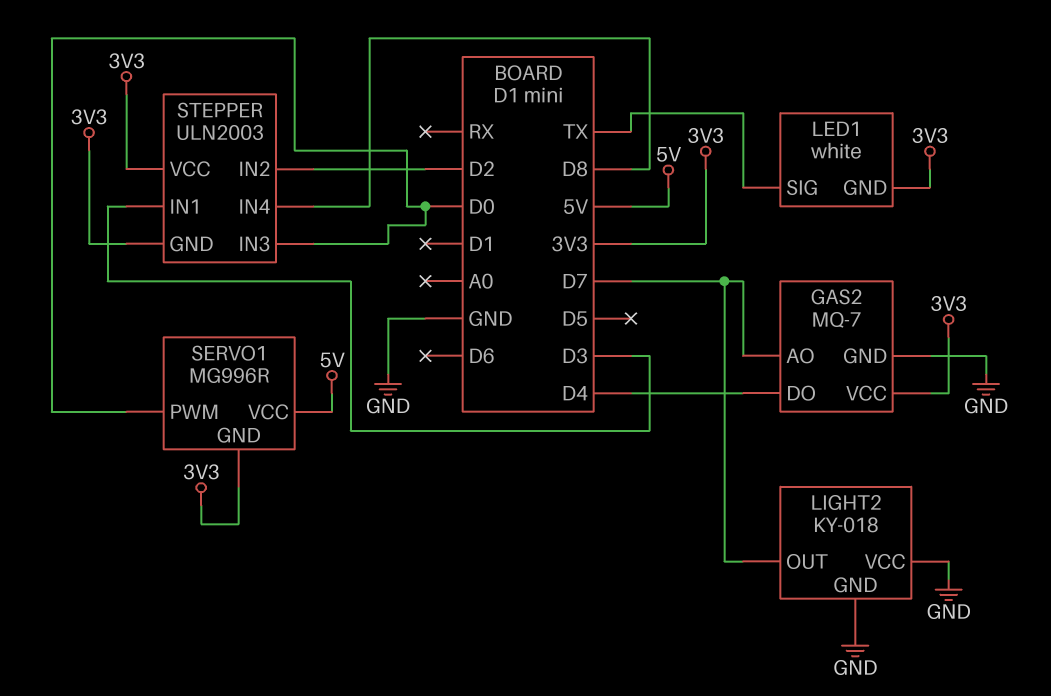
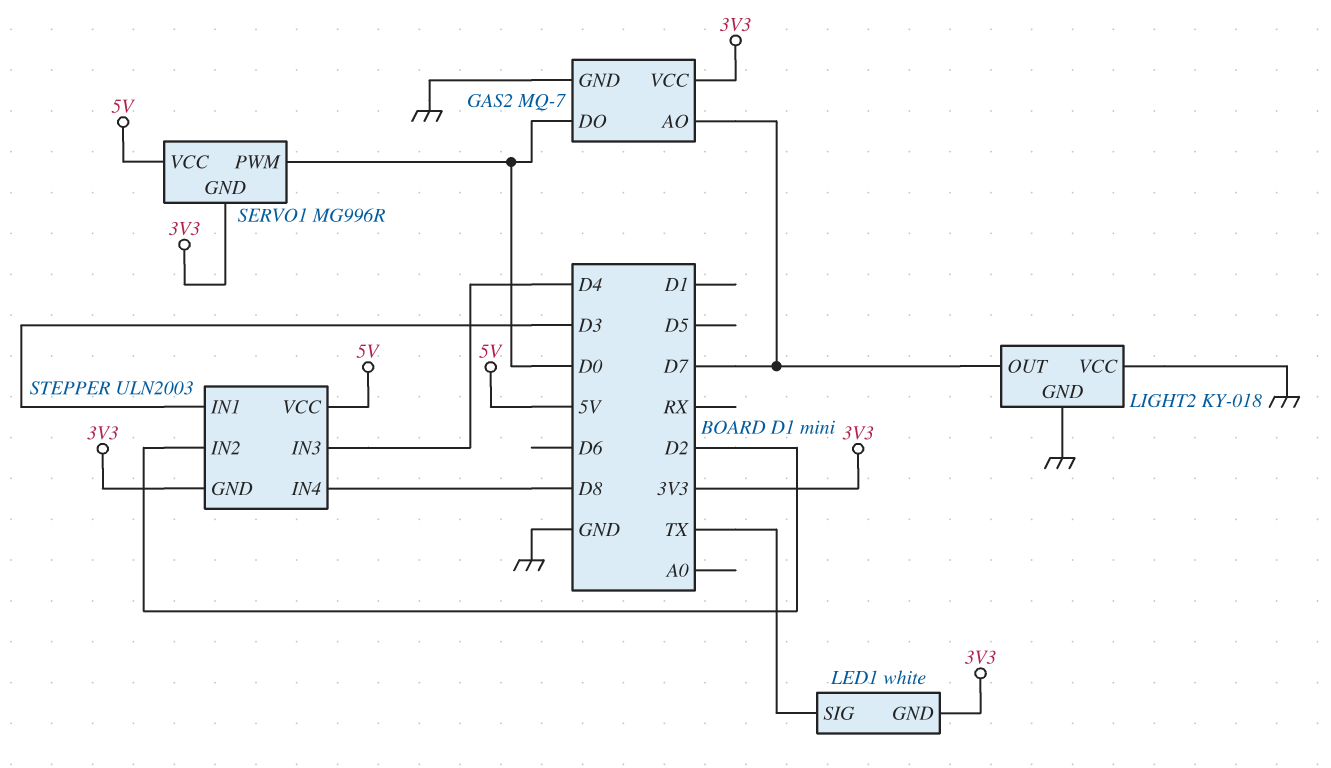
GAS2 pin DO: D4 -> D0
STEPPER pin IN3: D0 -> D4
STEPPER pin VCC: 3V3 -> 5V

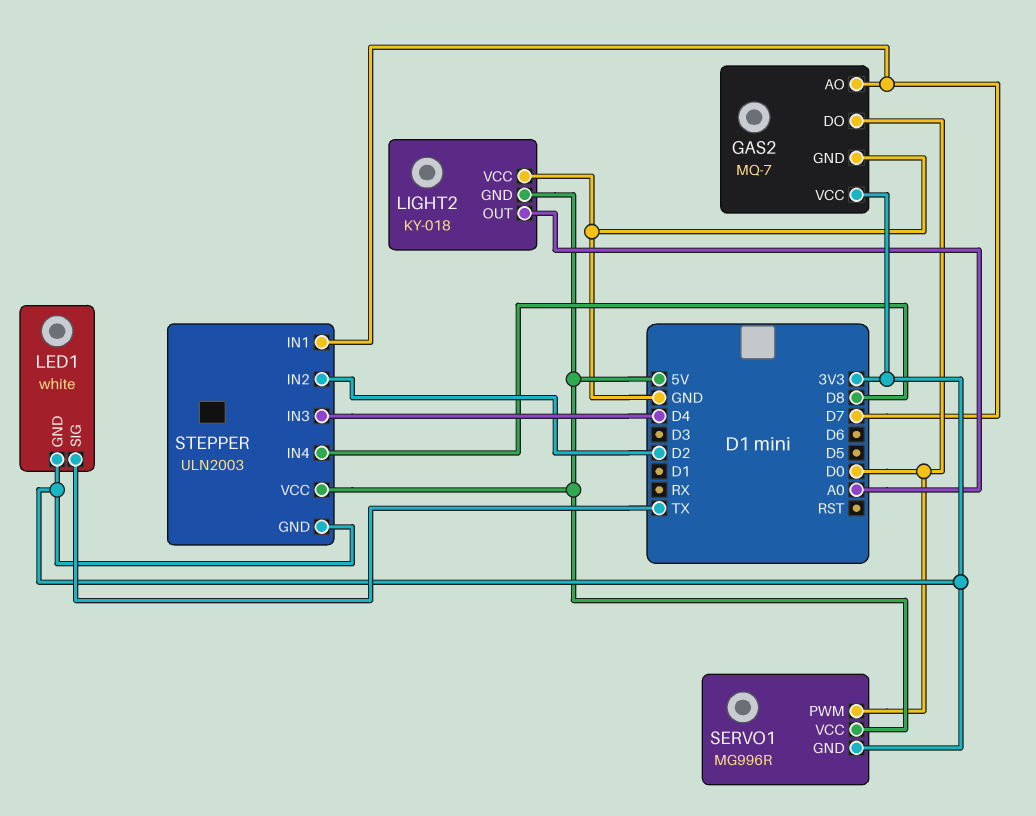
LIGHT2 pin GND: GND -> 5V
LIGHT2 pin OUT: D7 -> A0
STEPPER pin IN1: D3 -> D7

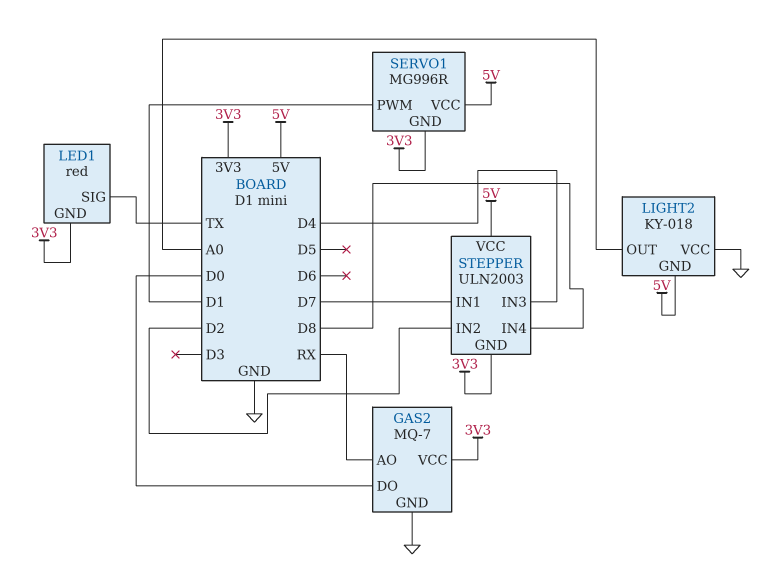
GAS2 pin AO: D7 -> RX
LED1: white -> red
SERVO1 pin PWM: D0 -> D1

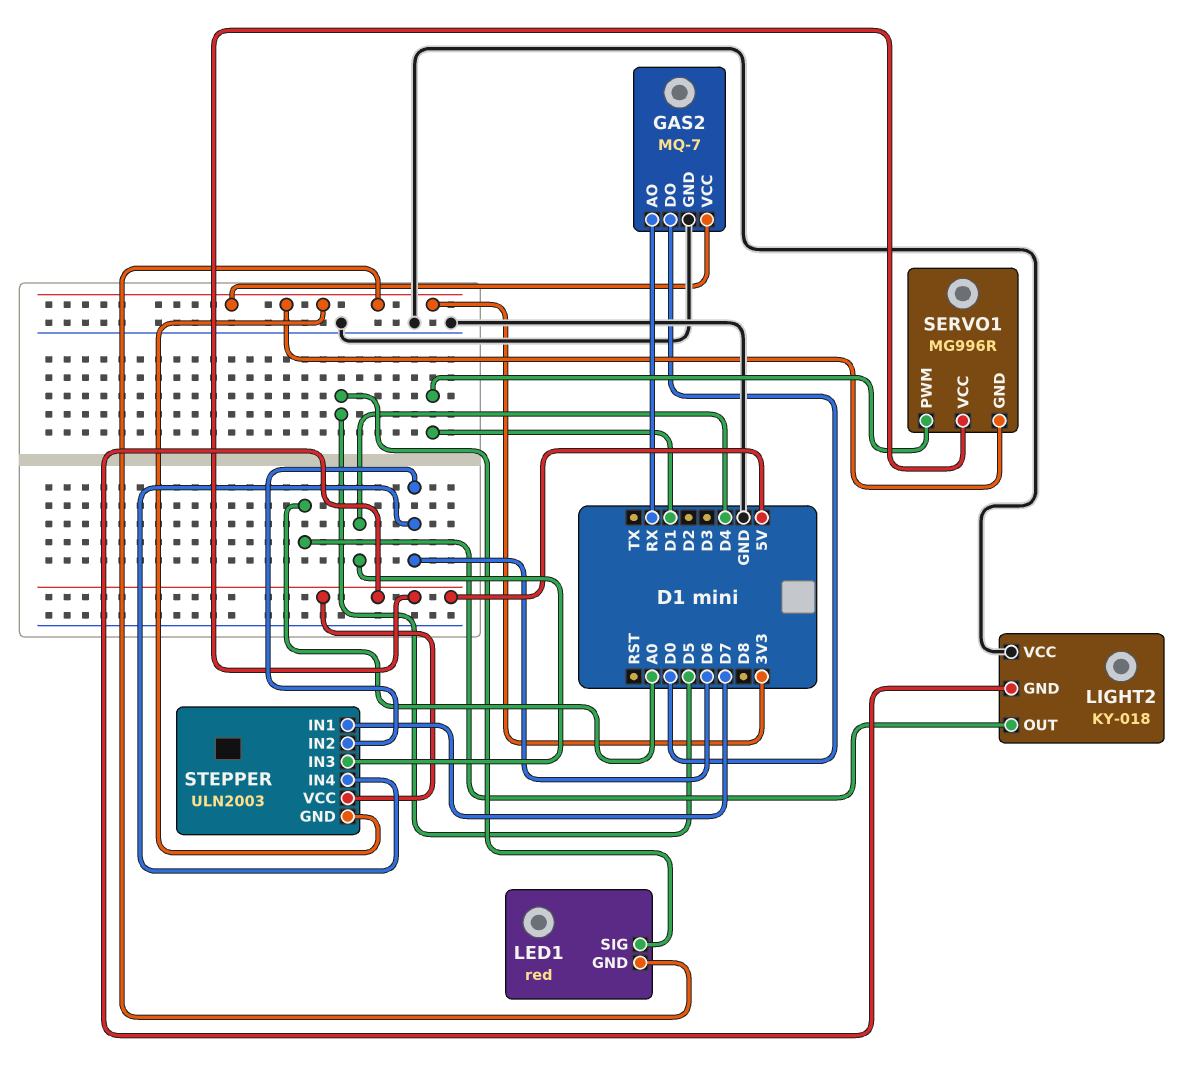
LED1 pin SIG: TX -> D5
STEPPER pin IN2: D2 -> D6
STEPPER pin IN4: D8 -> D6

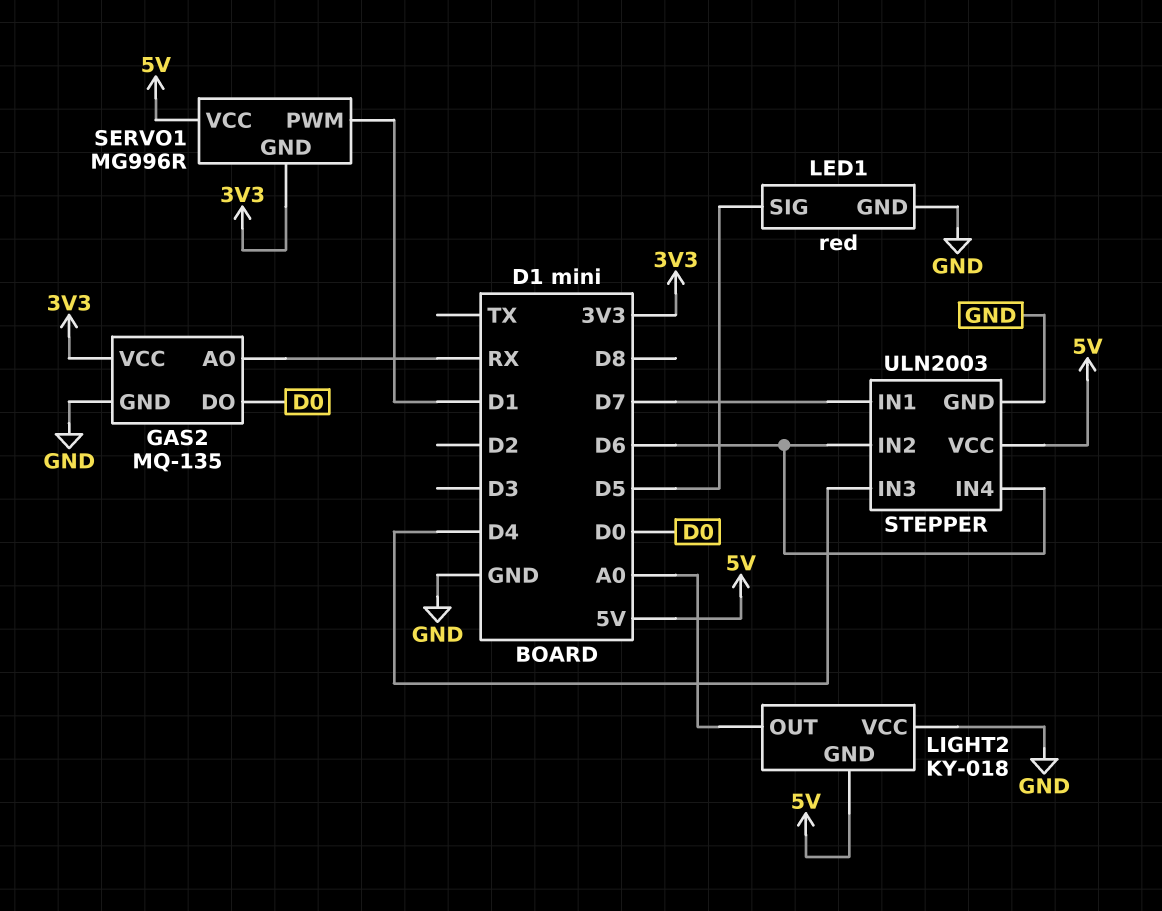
GAS2: MQ-7 -> MQ-135
LED1 pin GND: 3V3 -> GND
STEPPER pin GND: 3V3 -> GND

